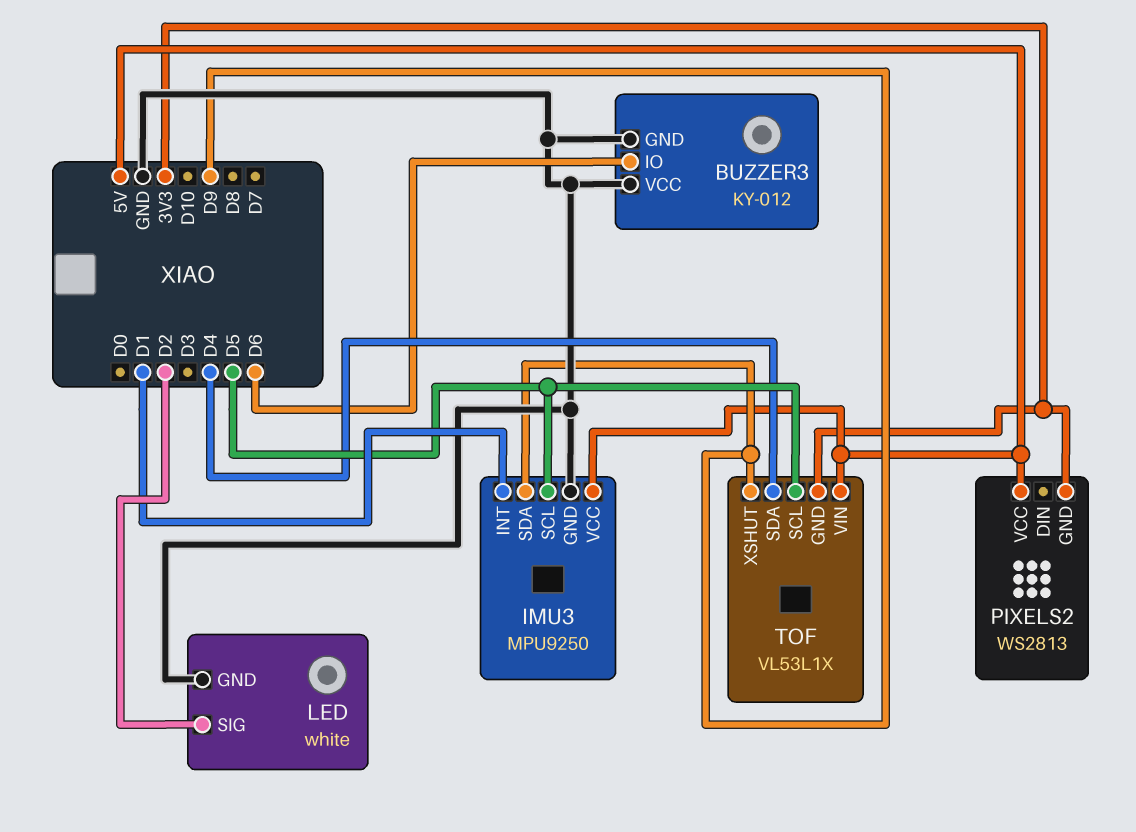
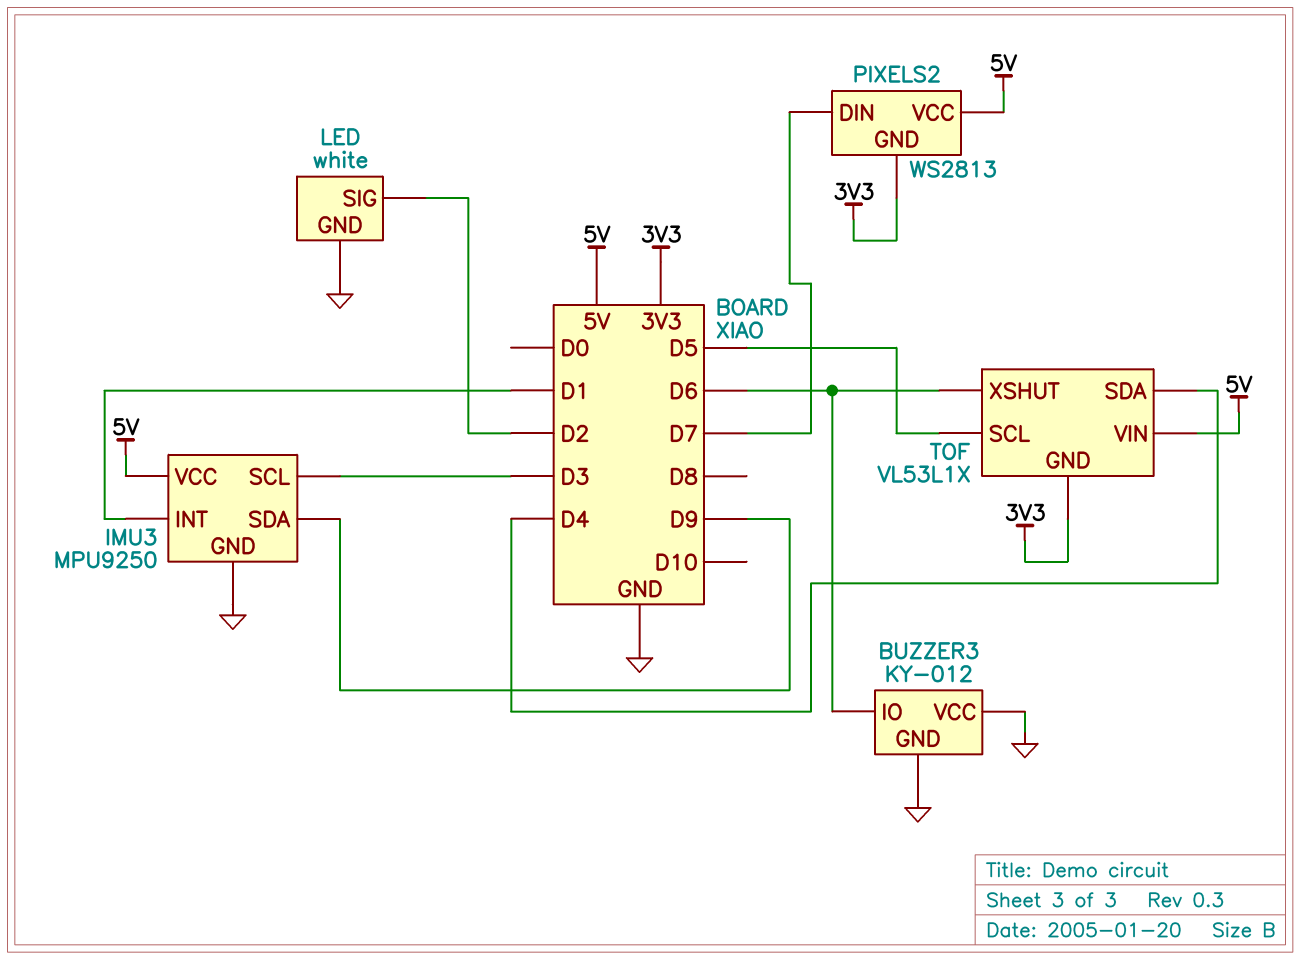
IMU3 pin SCL: D5 -> D3
PIXELS2 pin DIN: none -> D7
TOF pin XSHUT: D9 -> D6

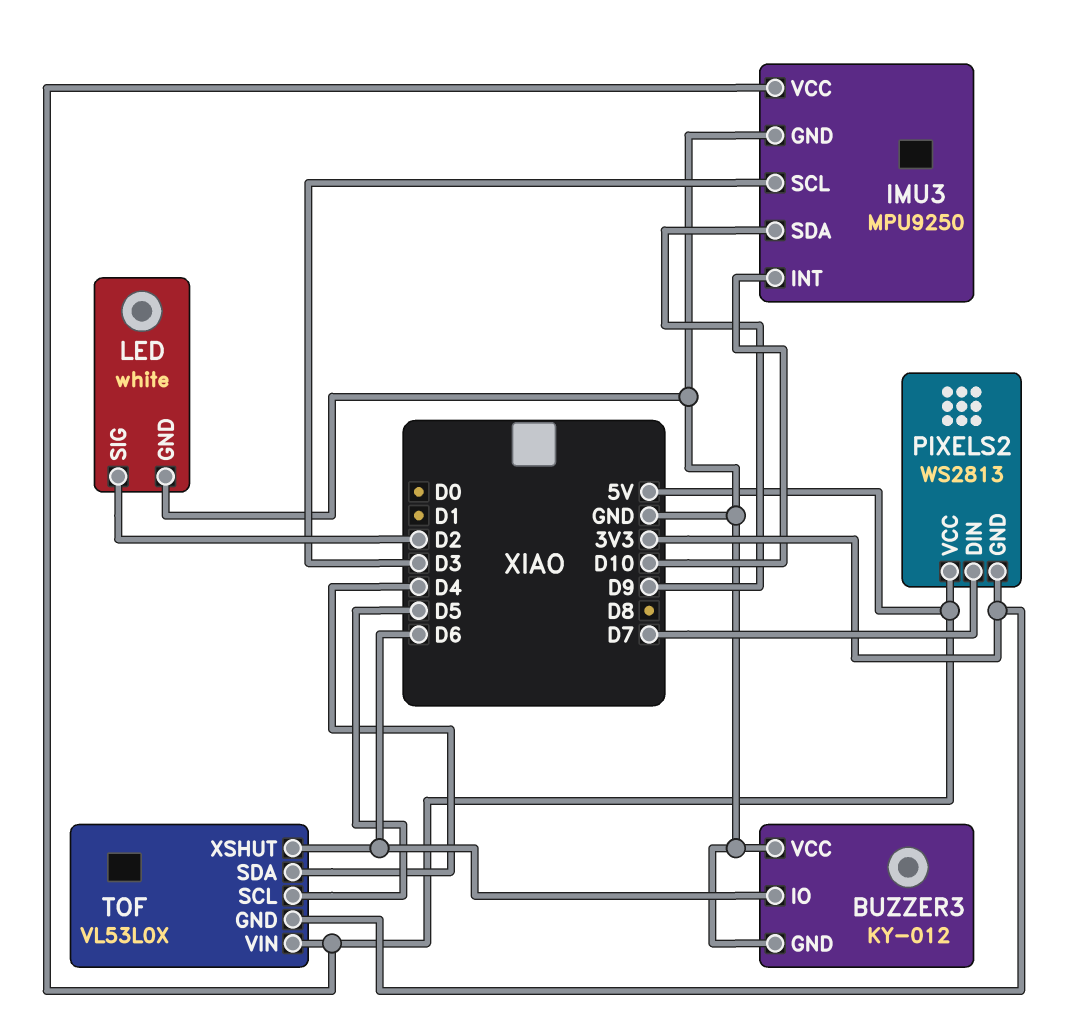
IMU3 pin INT: D1 -> D10
TOF: VL53L1X -> VL53L0X

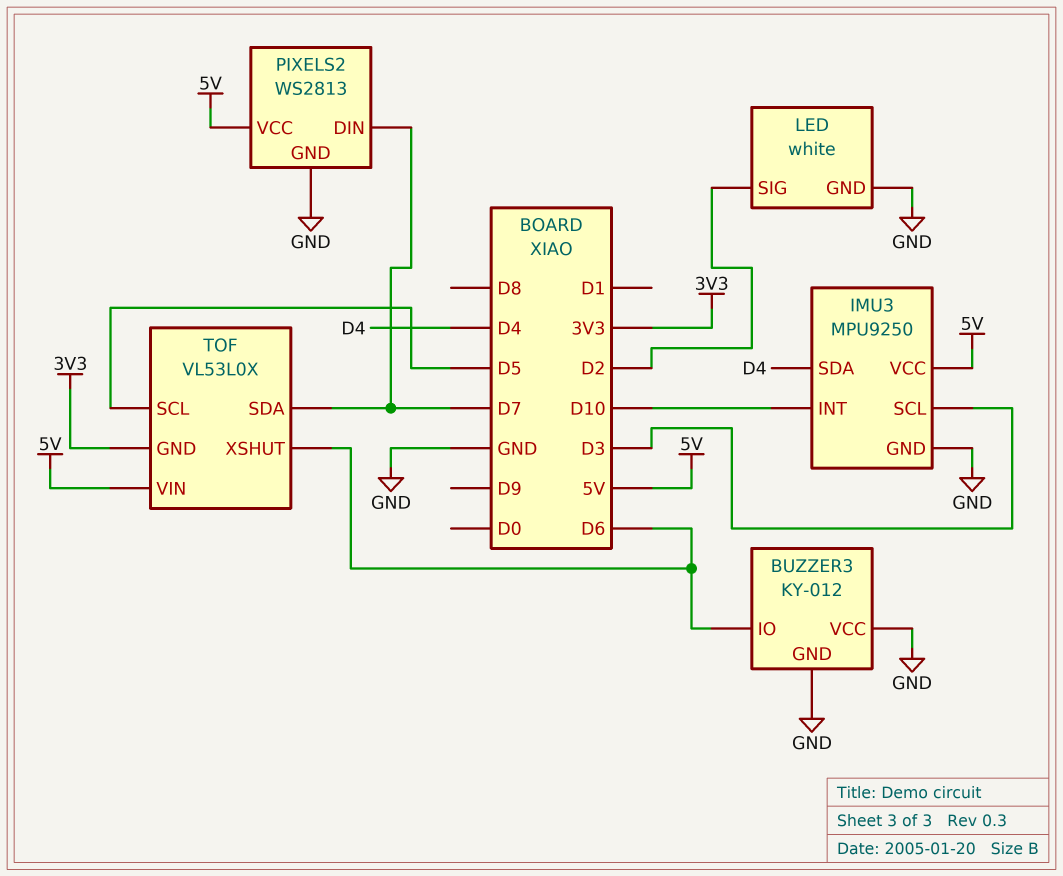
IMU3 pin SDA: D9 -> D4
PIXELS2 pin GND: 3V3 -> GND
TOF pin SDA: D4 -> D7

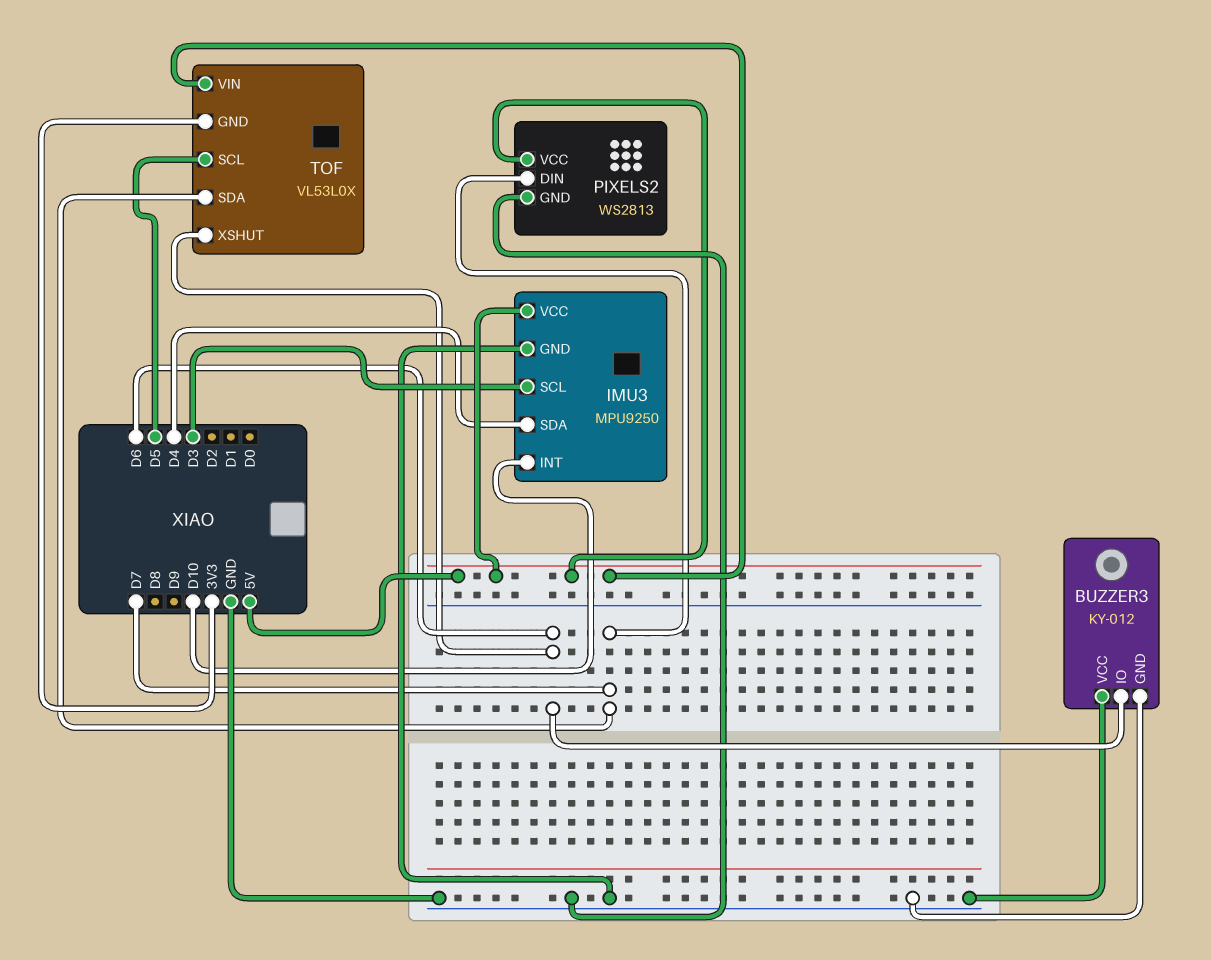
LED: white -> none
LED pin GND: GND -> none
LED pin SIG: D2 -> none

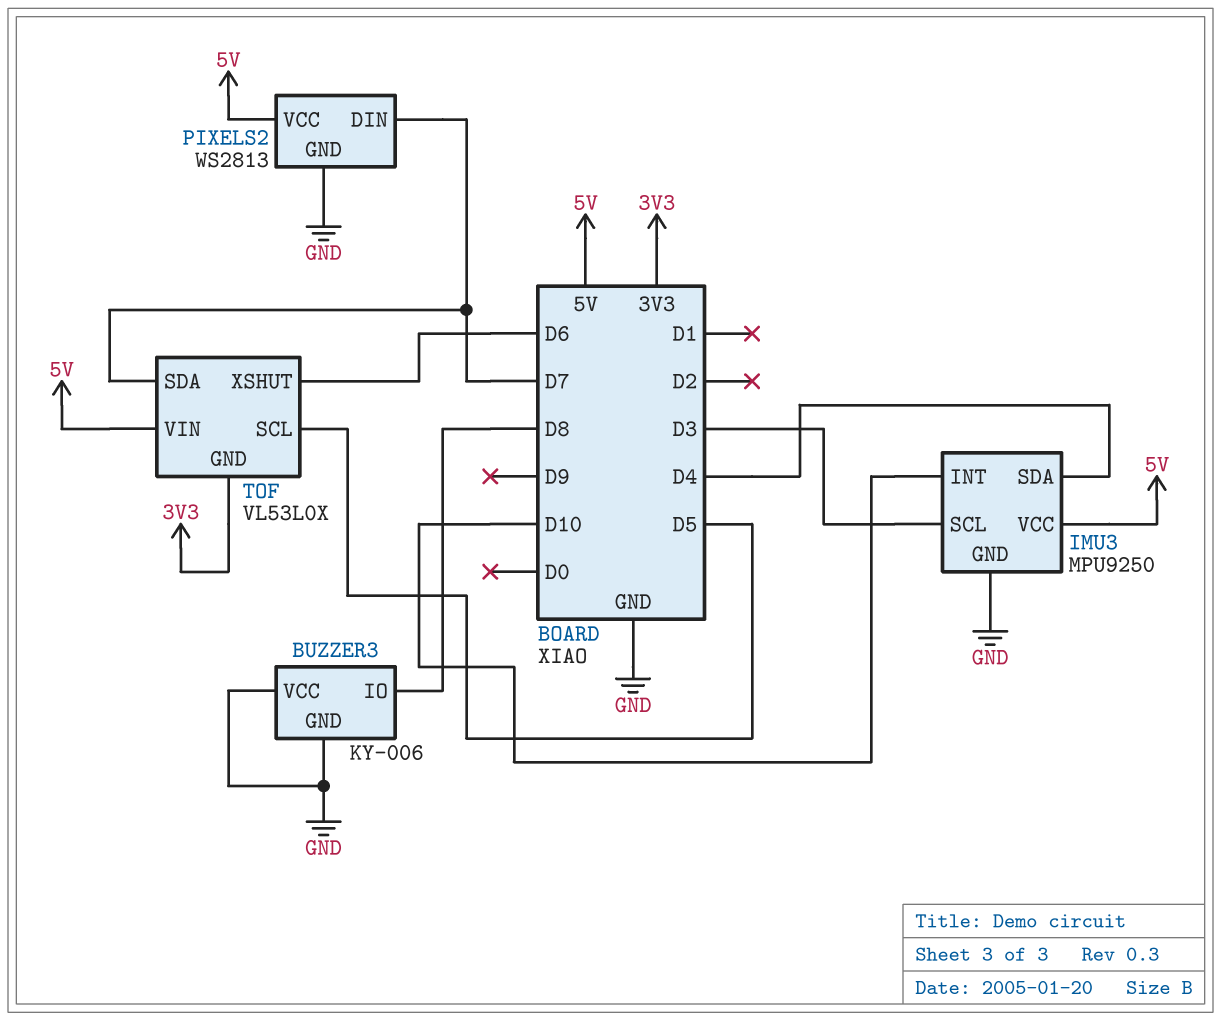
BUZZER3: KY-012 -> KY-006
BUZZER3 pin IO: D6 -> D8

